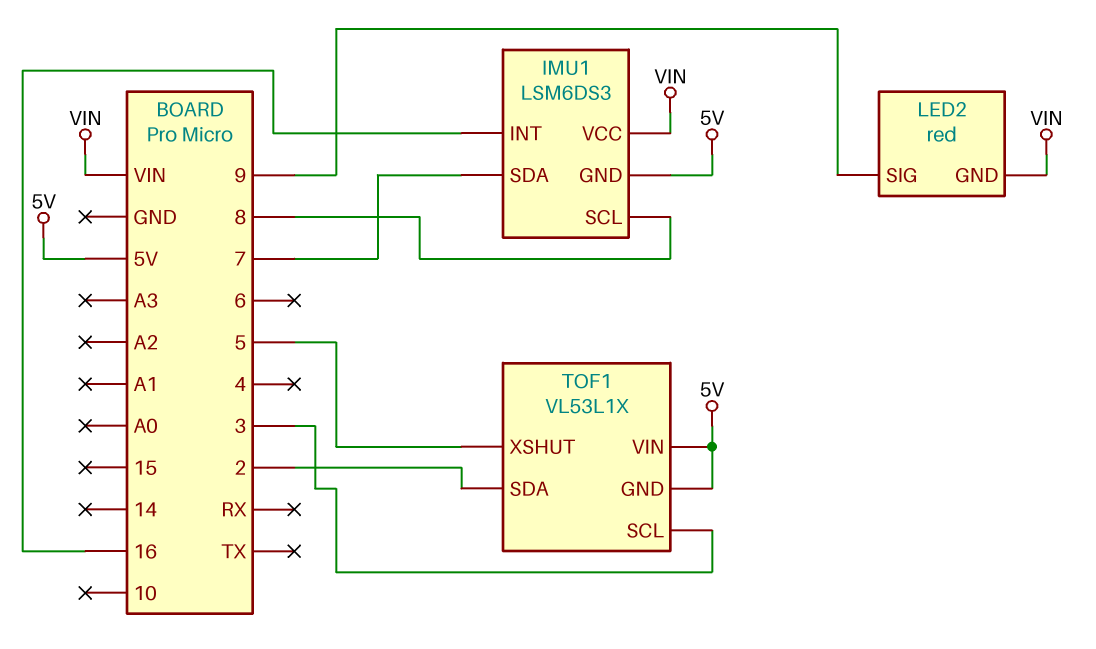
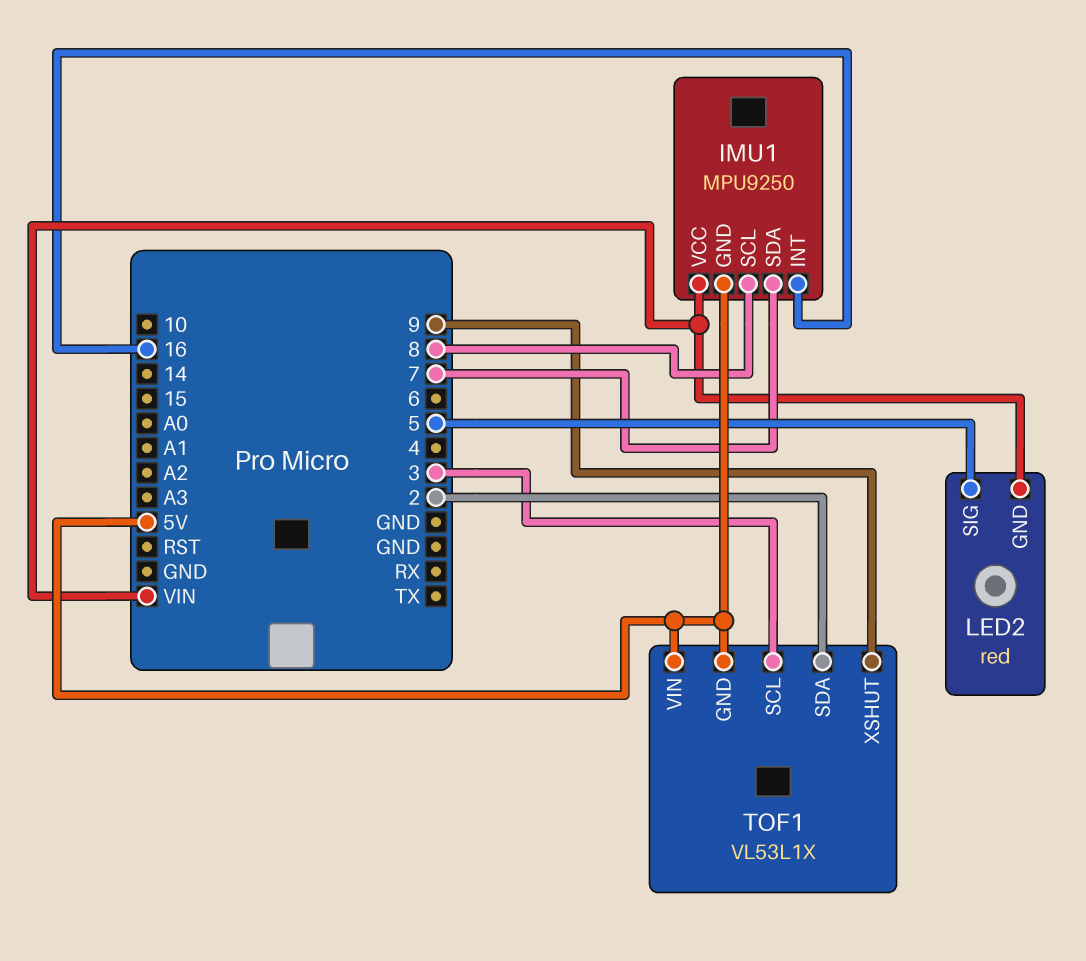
IMU1: LSM6DS3 -> MPU9250
LED2 pin SIG: 9 -> 5
TOF1 pin XSHUT: 5 -> 9

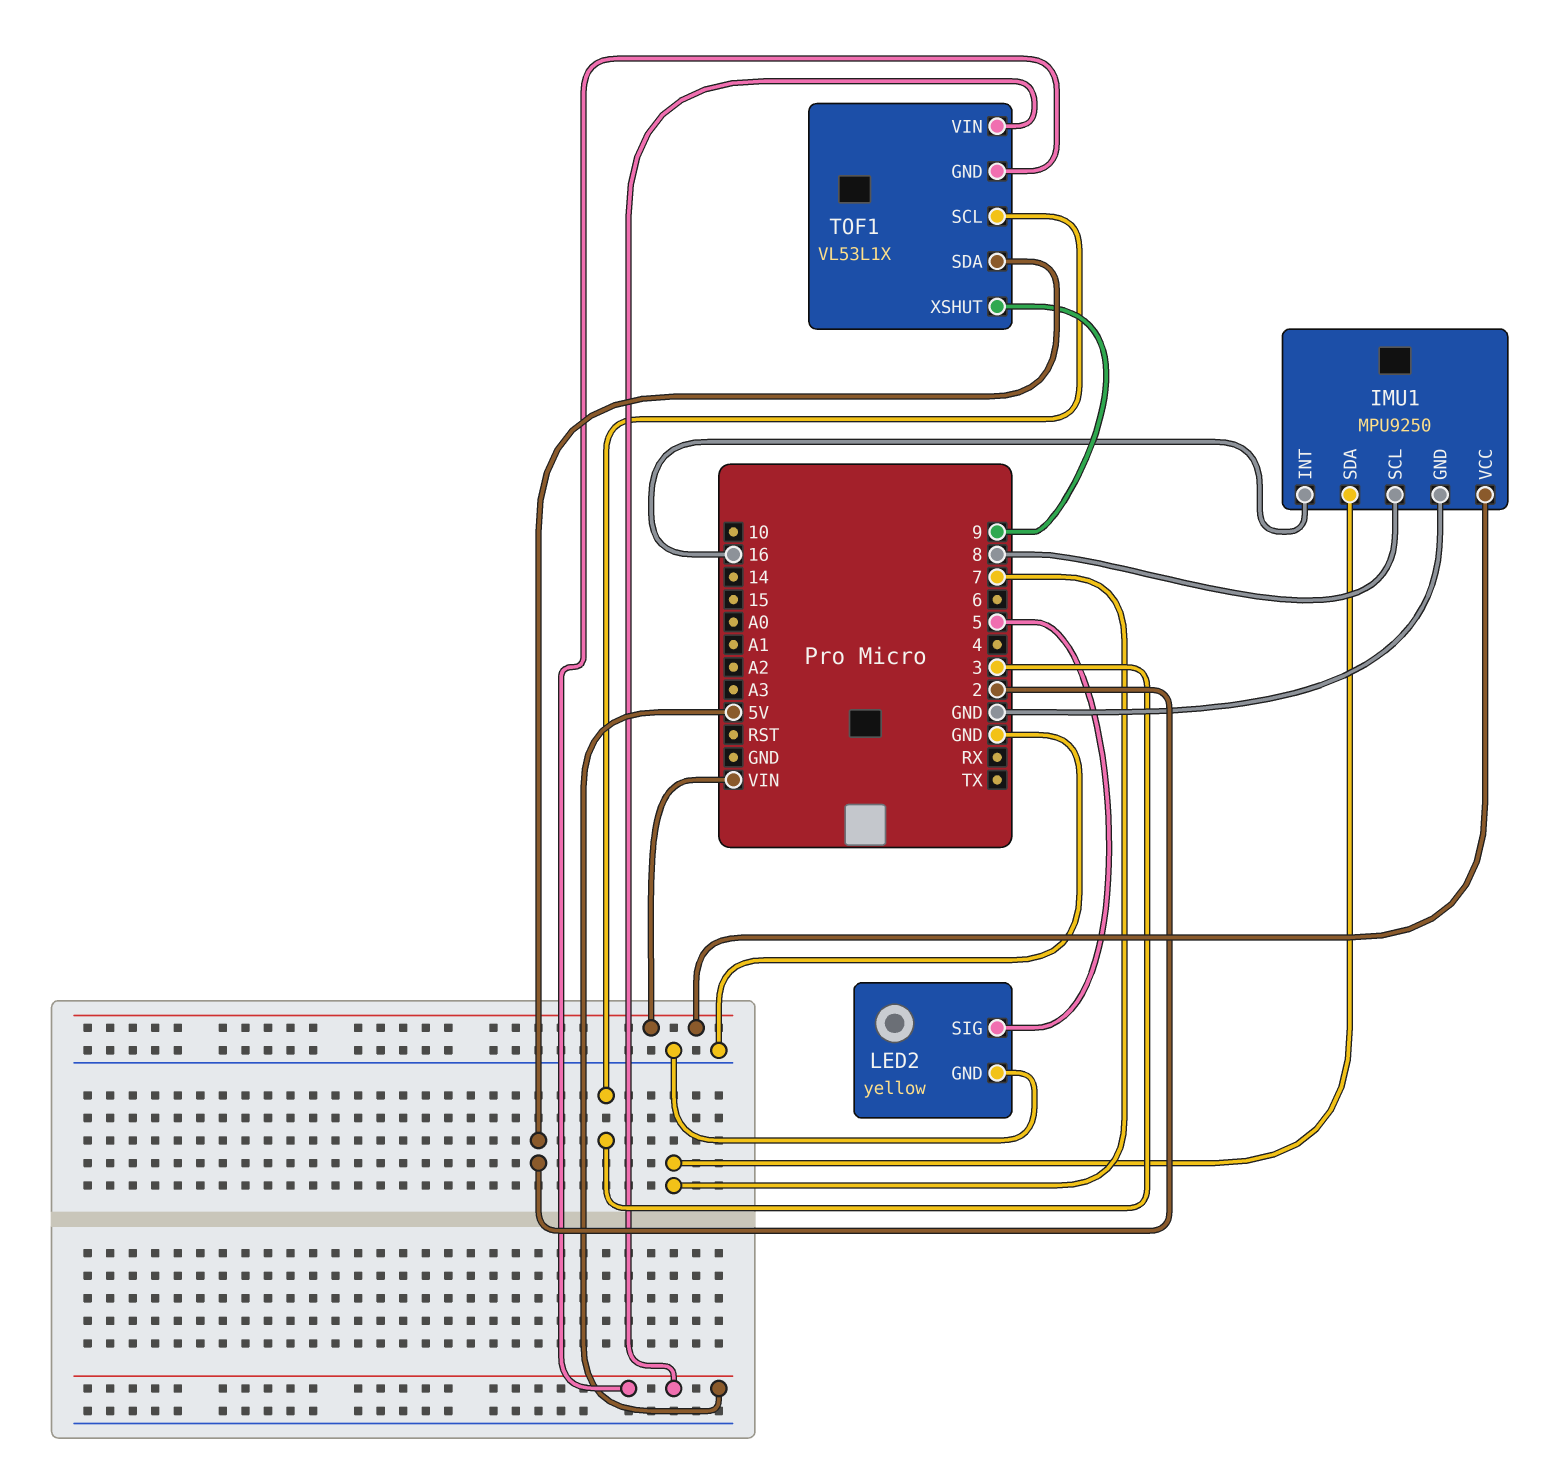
IMU1 pin GND: 5V -> GND
LED2: red -> yellow
LED2 pin GND: VIN -> GND

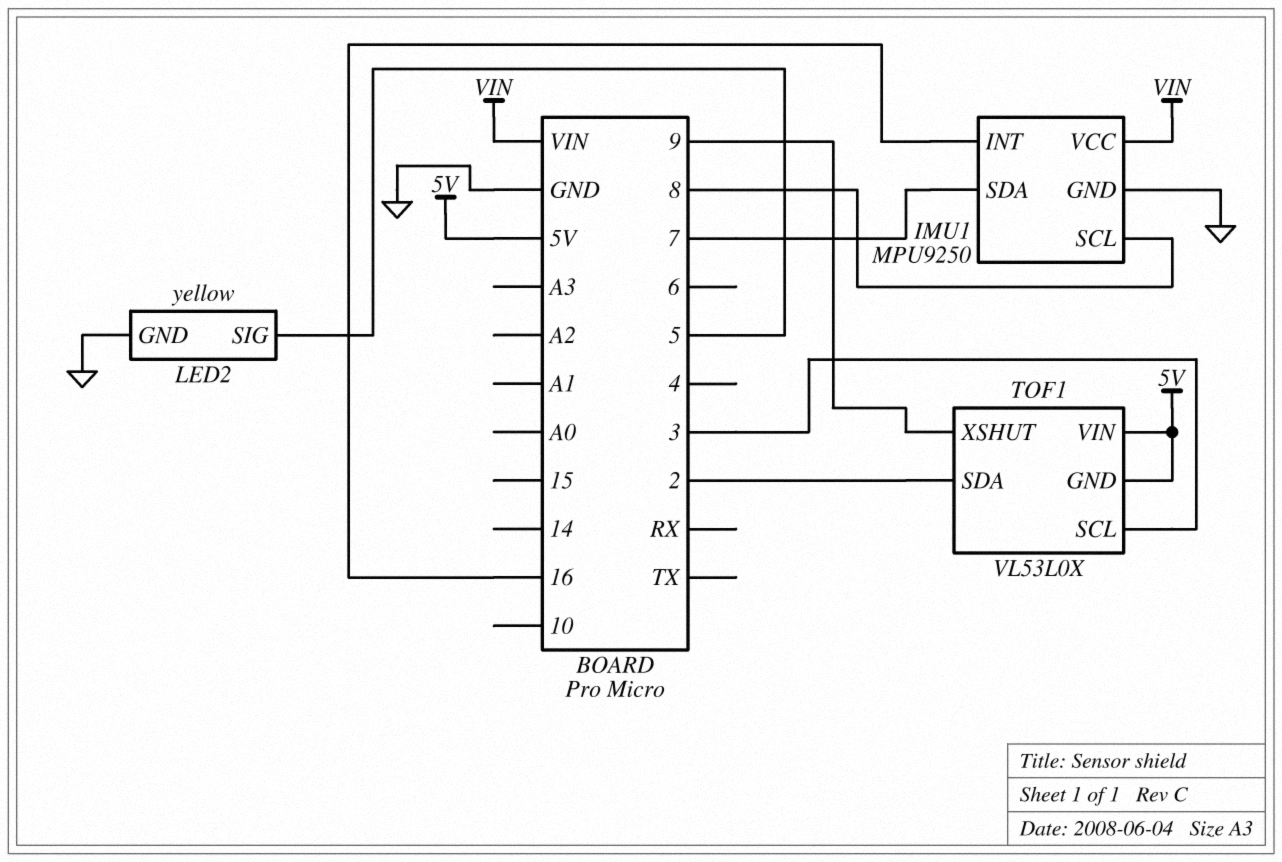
TOF1: VL53L1X -> VL53L0X

